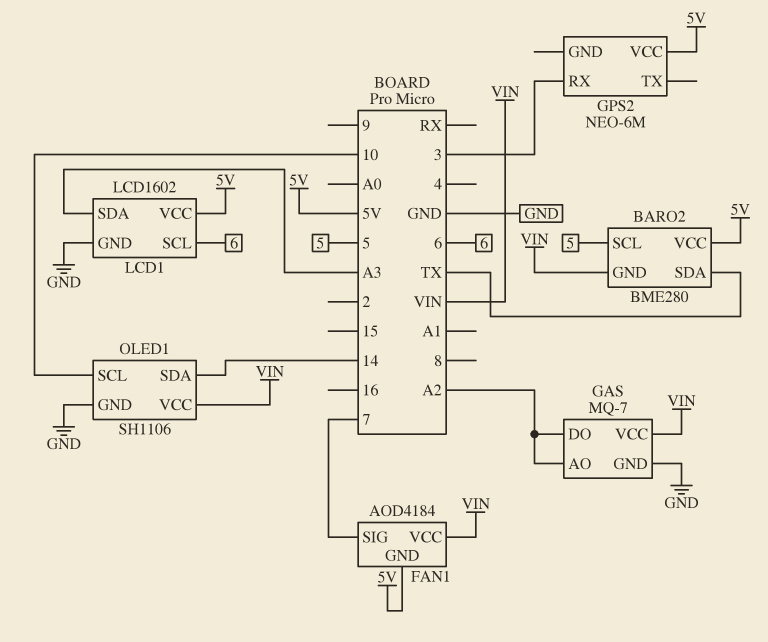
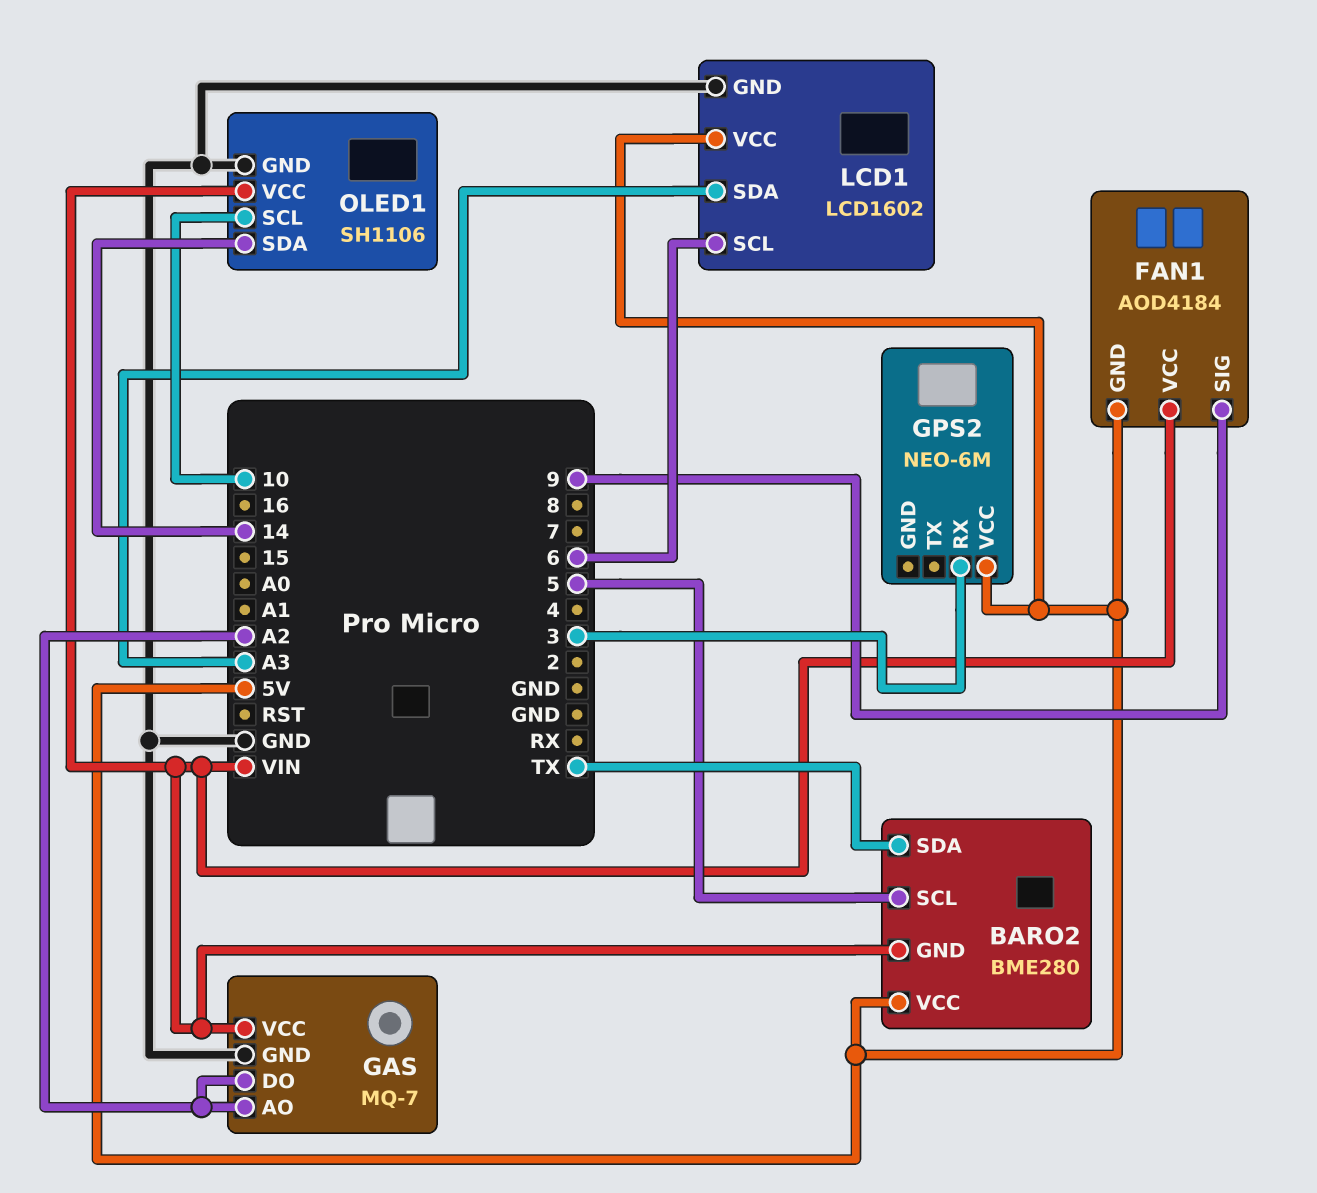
FAN1 pin SIG: 7 -> 9

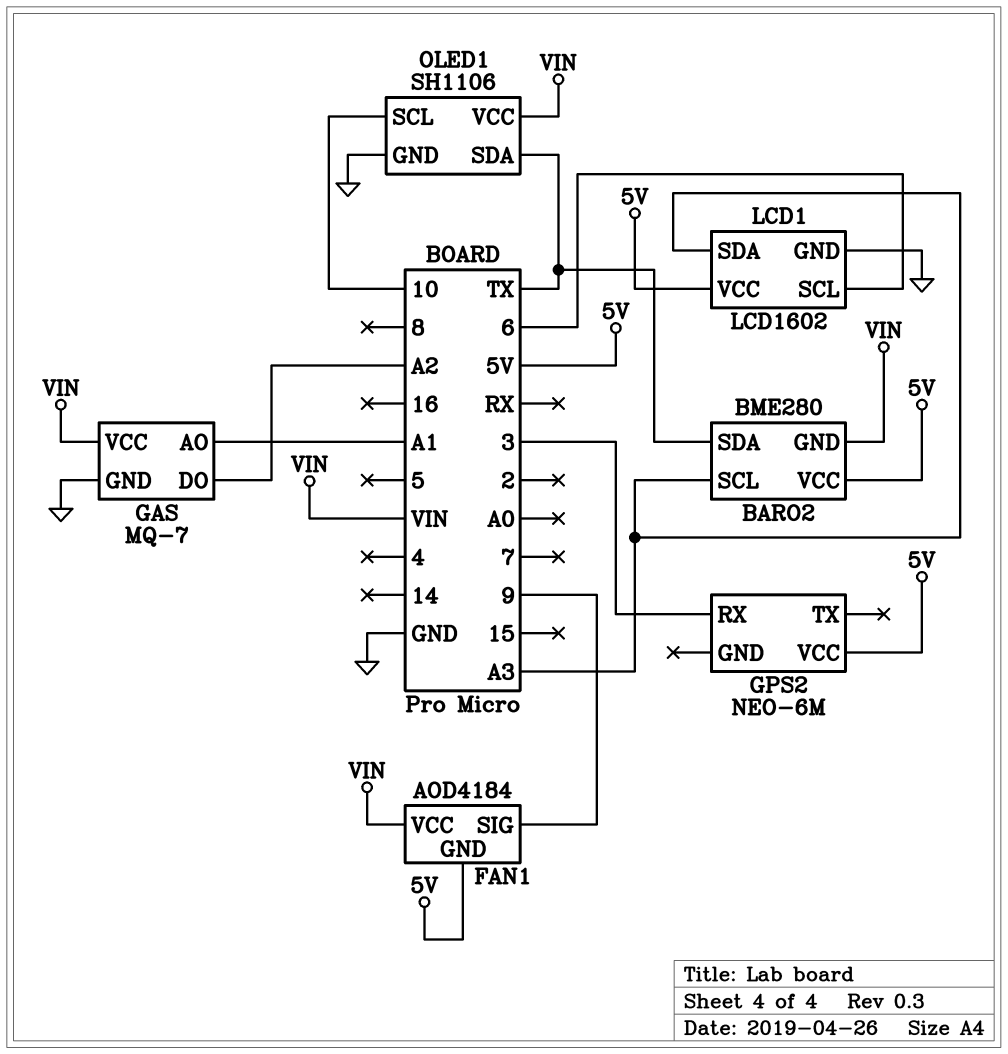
BARO2 pin SCL: 5 -> A3
GAS pin AO: A2 -> A1
OLED1 pin SDA: 14 -> TX

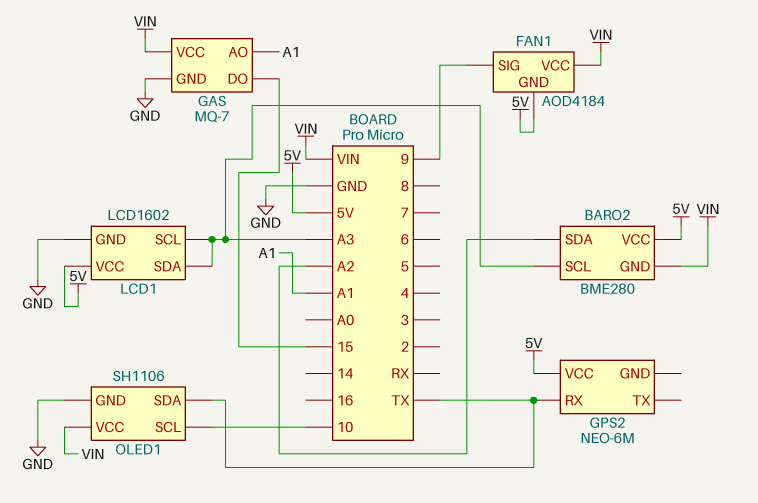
BARO2 pin SDA: TX -> A2
GAS pin DO: A2 -> 15
GPS2 pin RX: 3 -> TX
LCD1 pin SCL: 6 -> A3

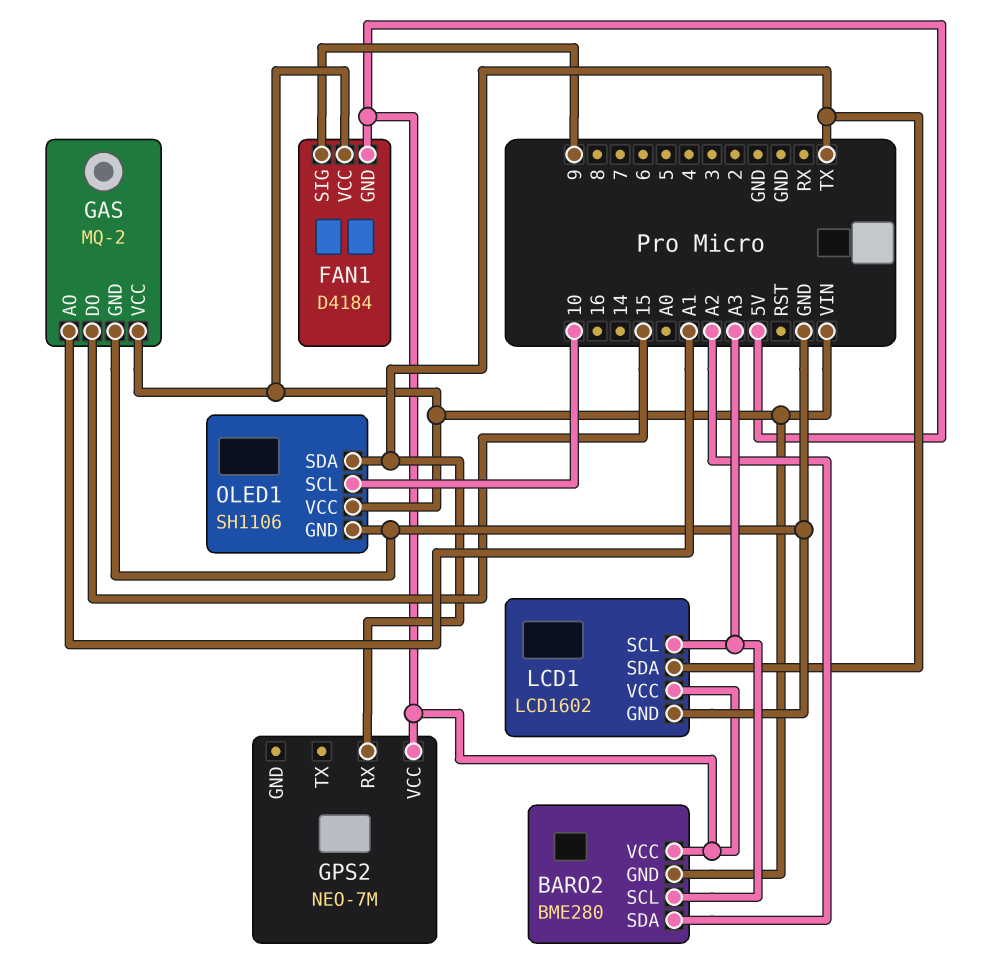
FAN1: AOD4184 -> D4184
GAS: MQ-7 -> MQ-2
GPS2: NEO-6M -> NEO-7M
LCD1 pin SDA: A3 -> TX

